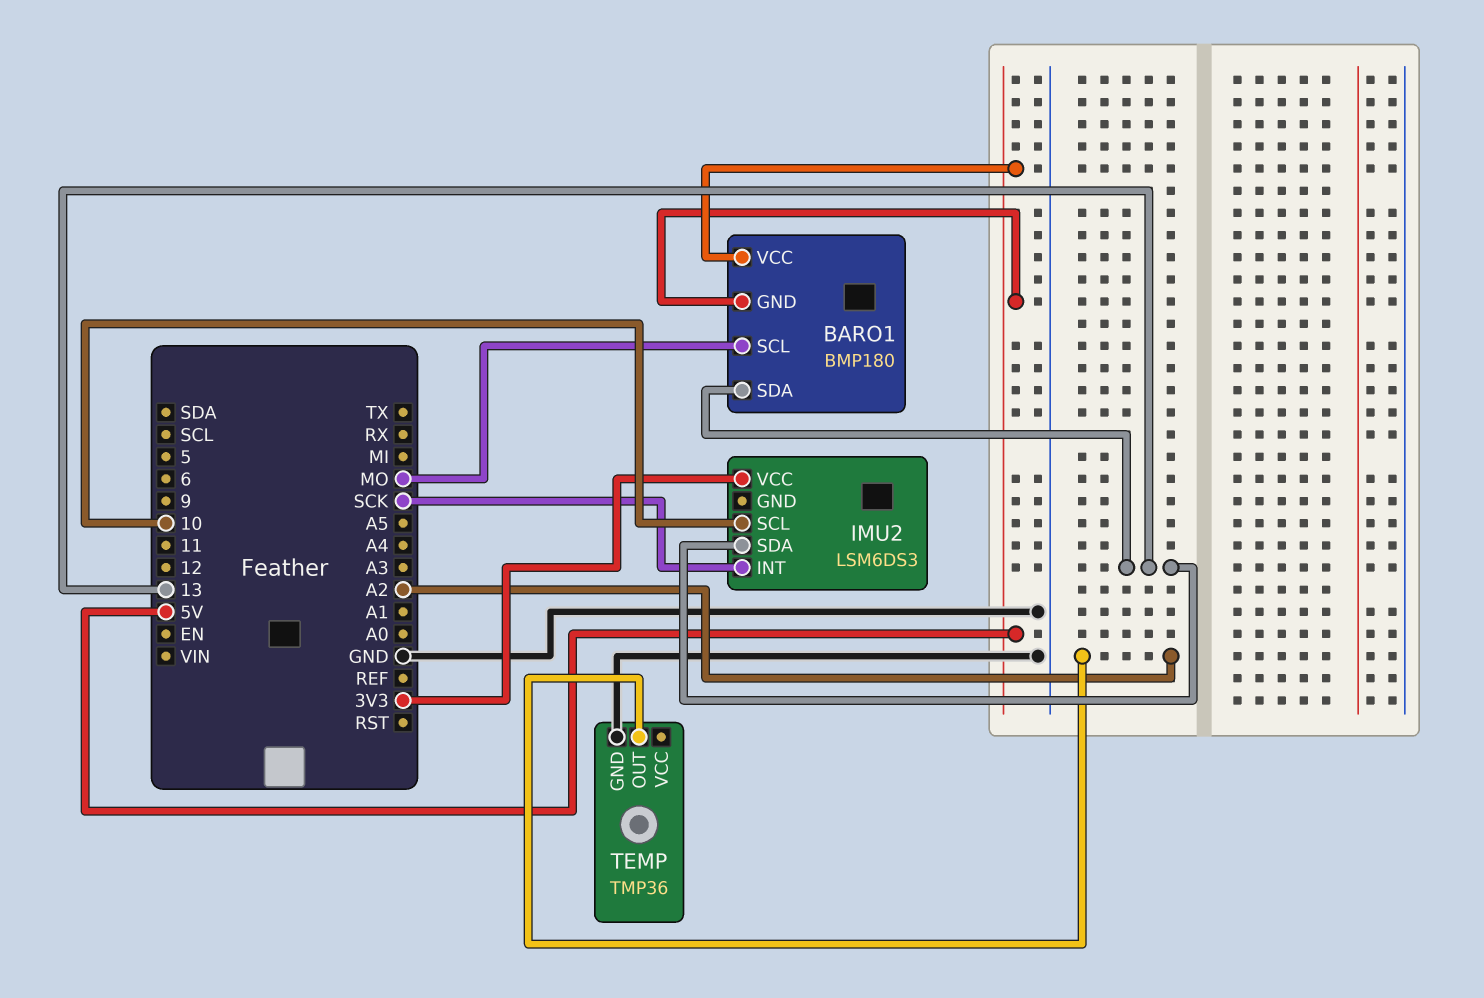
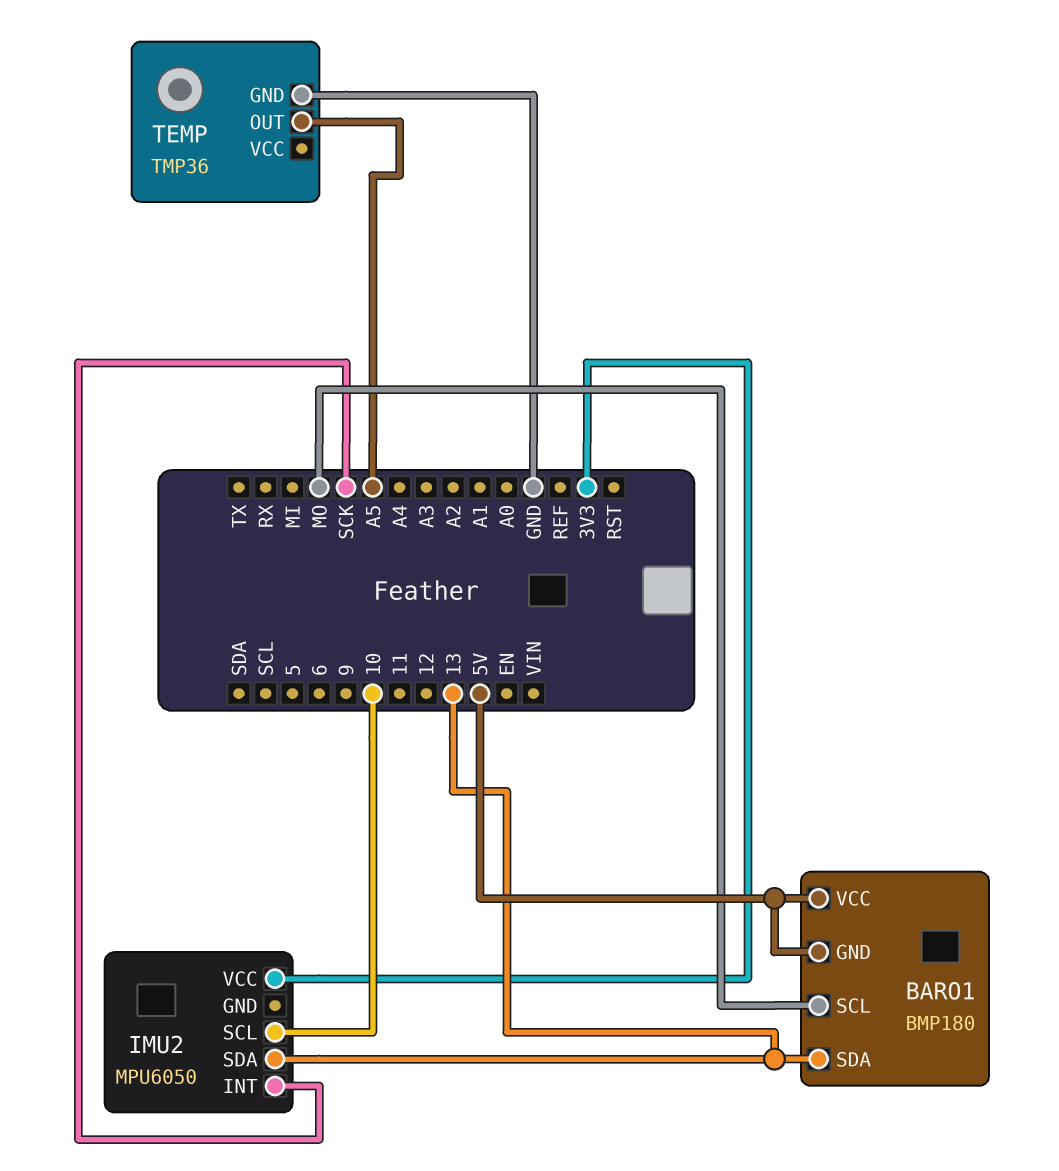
IMU2: LSM6DS3 -> MPU6050
TEMP pin OUT: A2 -> A5

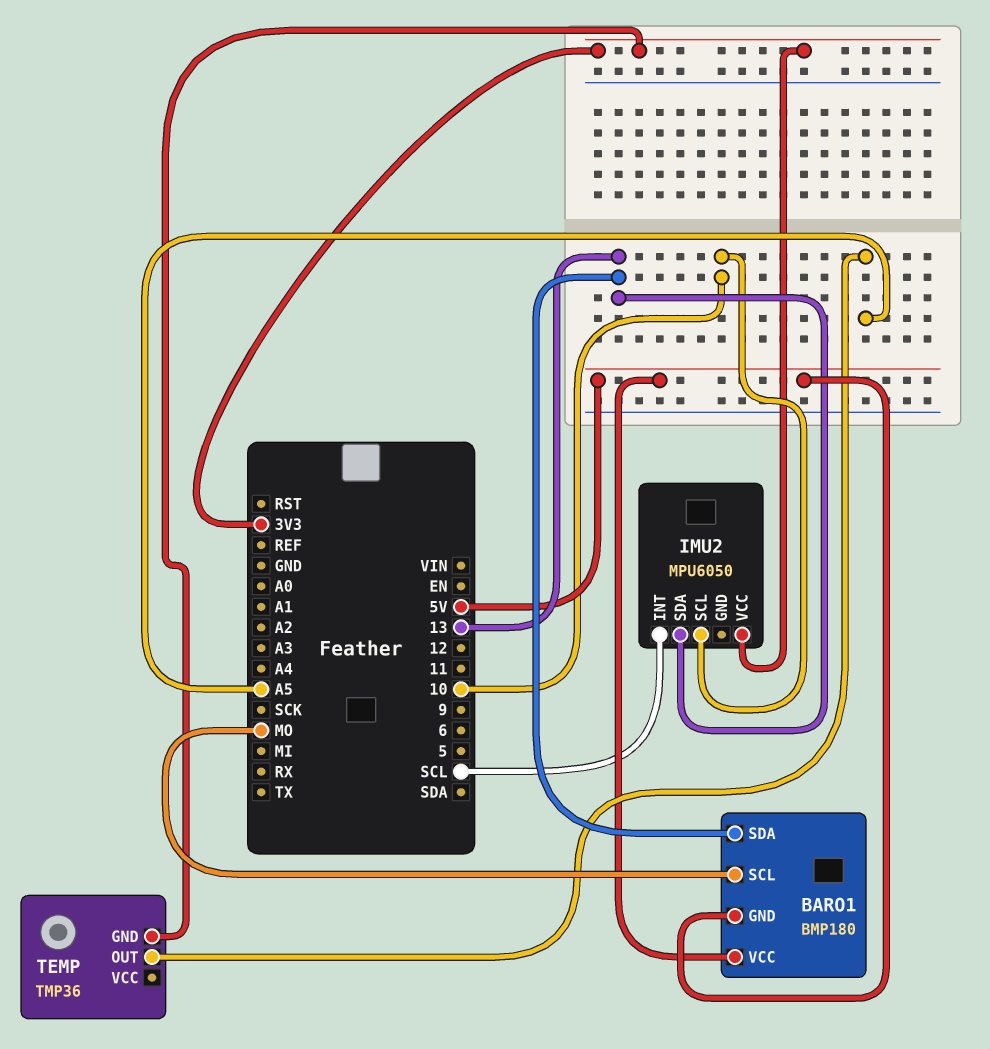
IMU2 pin INT: SCK -> SCL
TEMP pin GND: GND -> 3V3

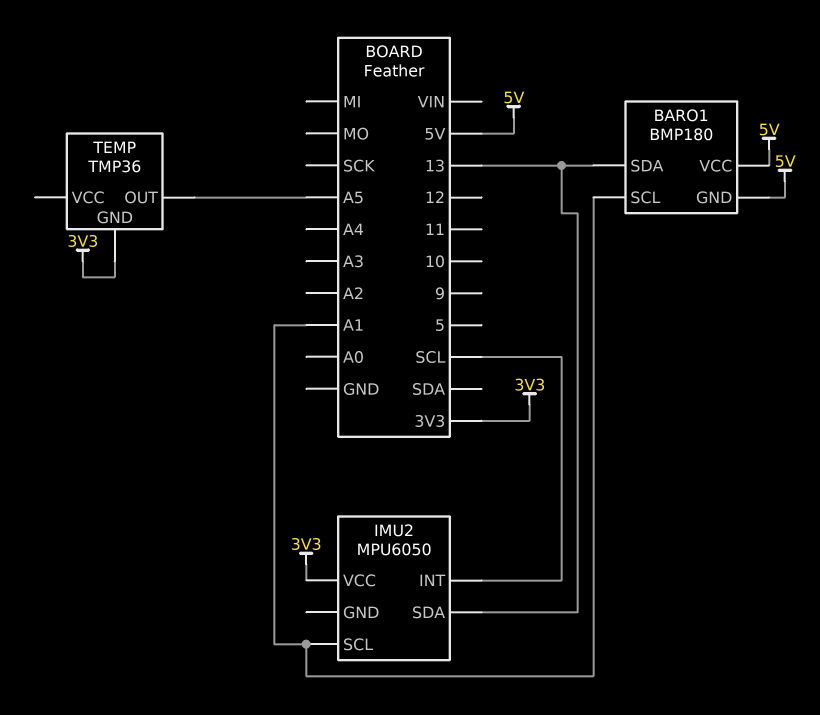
BARO1 pin SCL: MO -> A1
IMU2 pin SCL: 10 -> A1

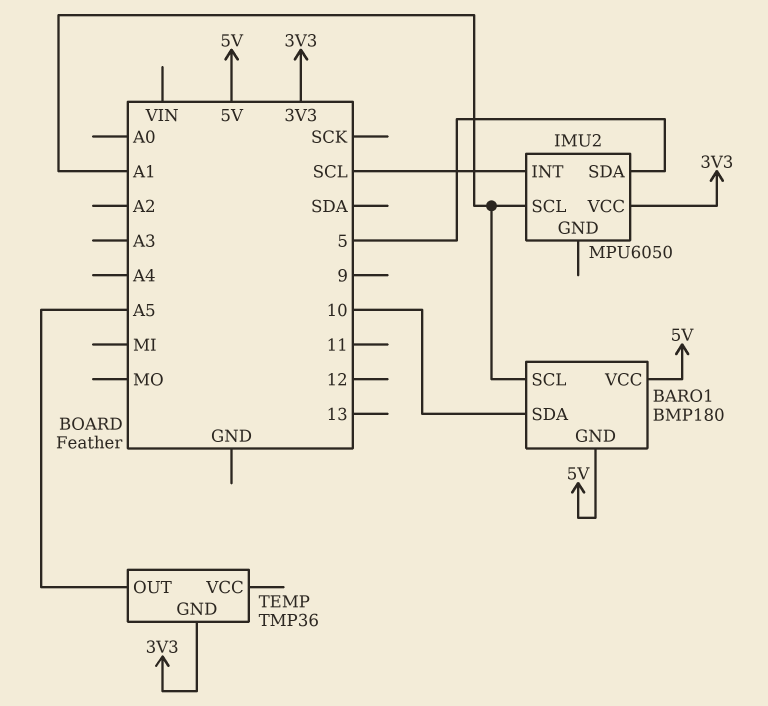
BARO1 pin SDA: 13 -> 10
IMU2 pin SDA: 13 -> 5

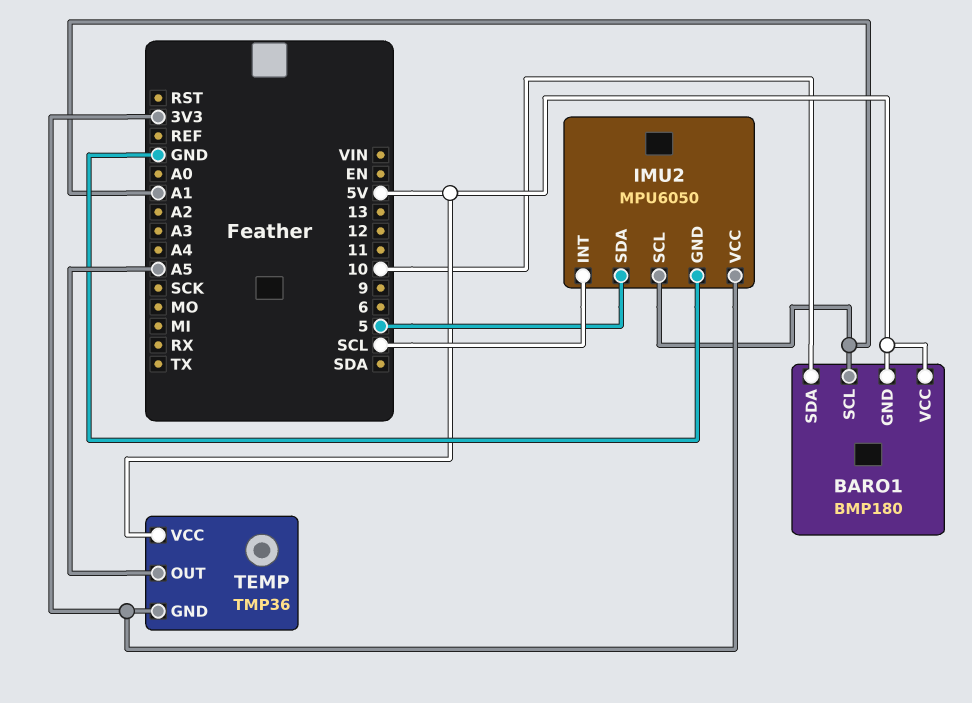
IMU2 pin GND: none -> GND
TEMP pin VCC: none -> 5V

